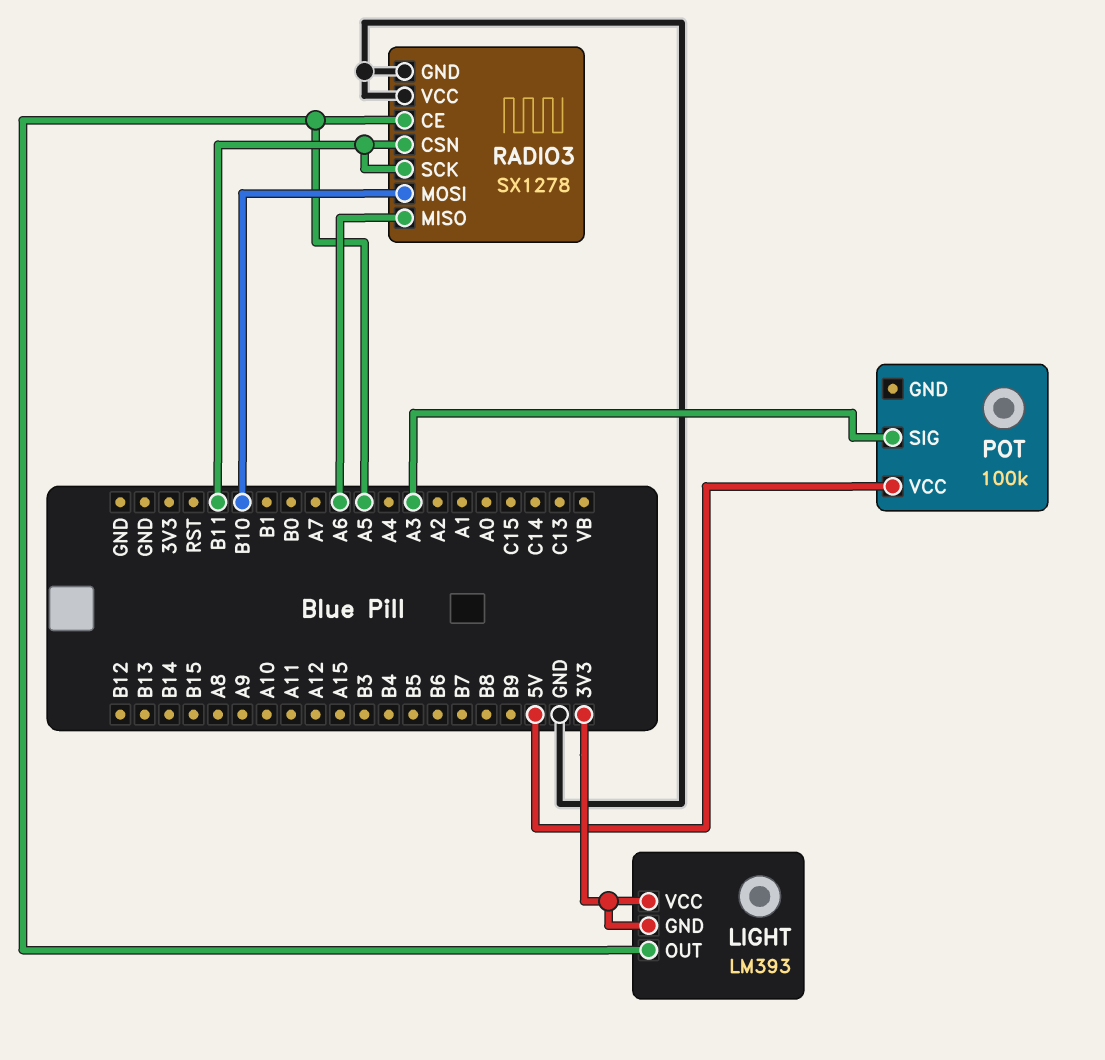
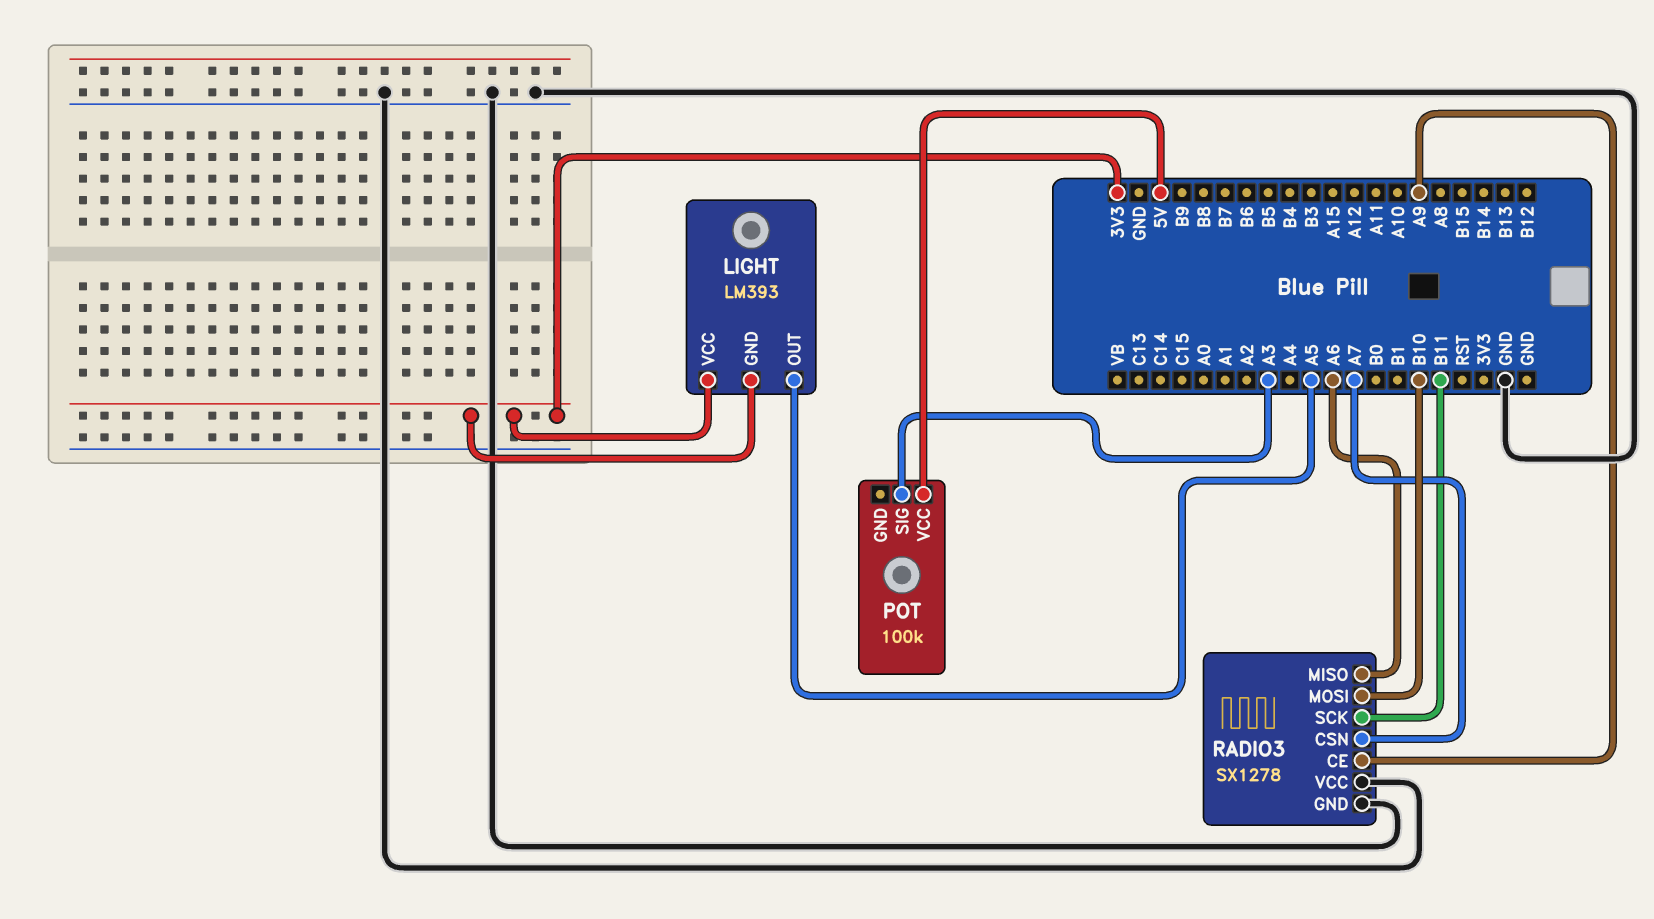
RADIO3 pin CE: A5 -> A9
RADIO3 pin CSN: B11 -> A7

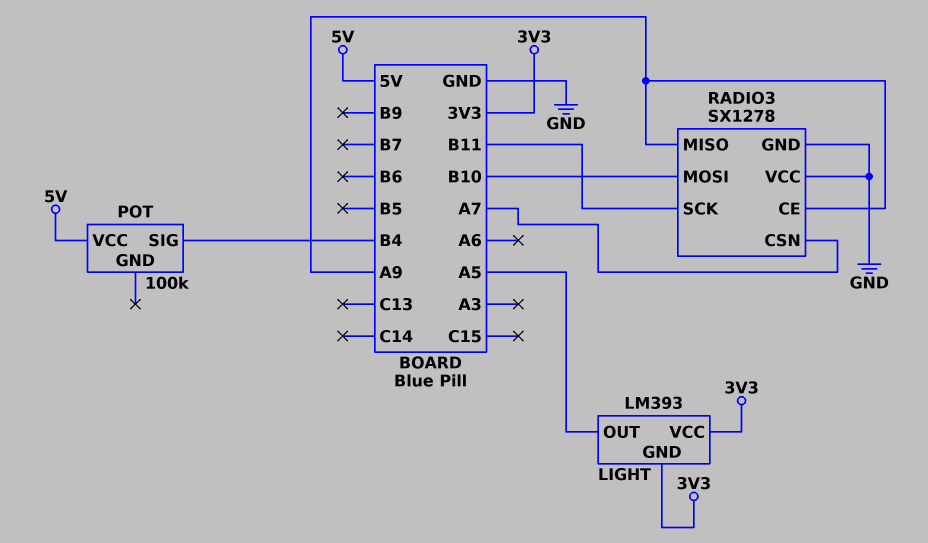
POT pin SIG: A3 -> B4
RADIO3 pin MISO: A6 -> A9

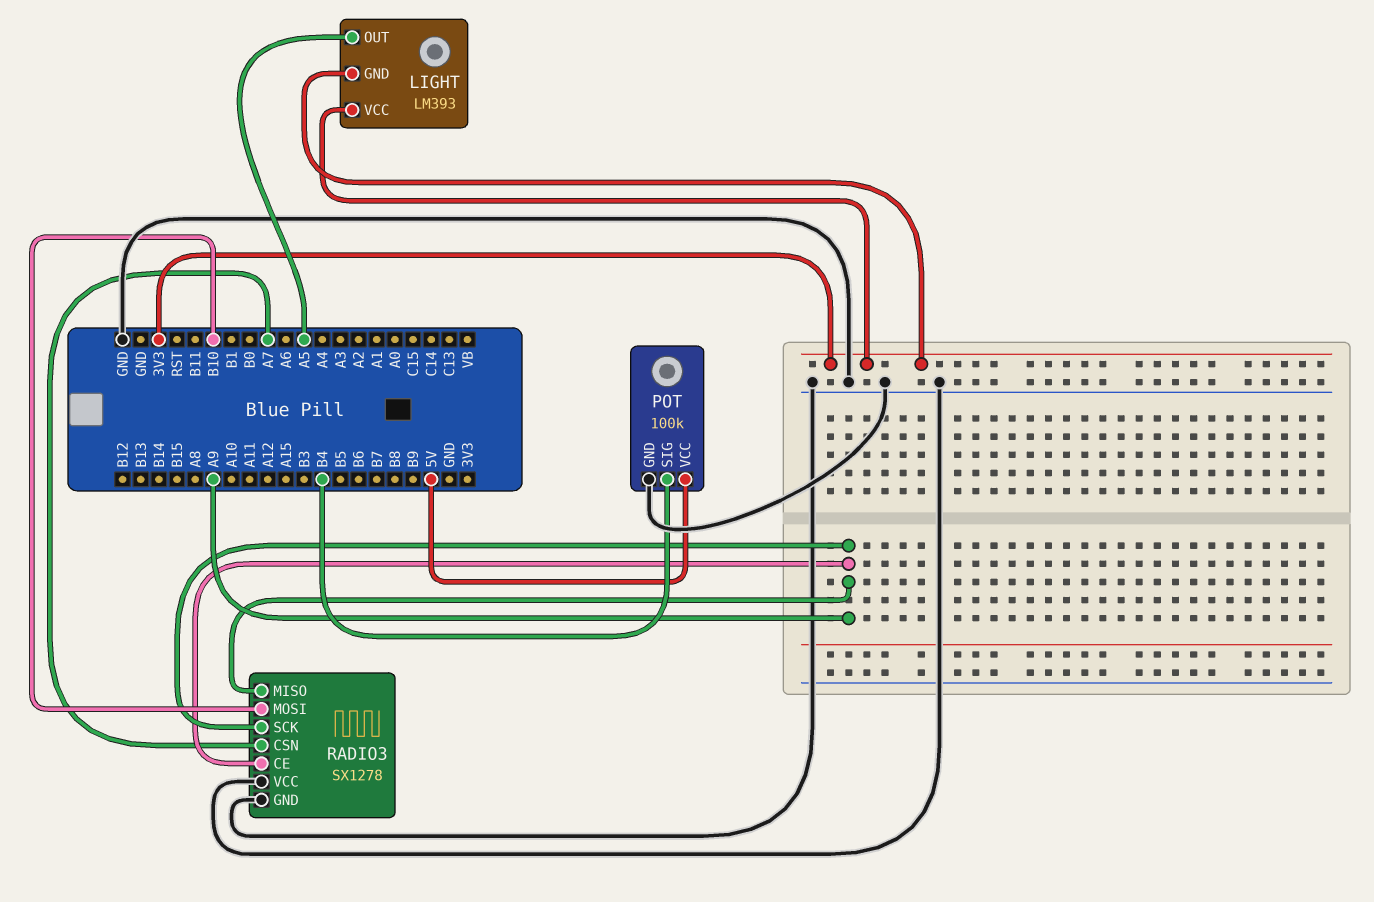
POT pin GND: none -> GND
RADIO3 pin SCK: B11 -> A9

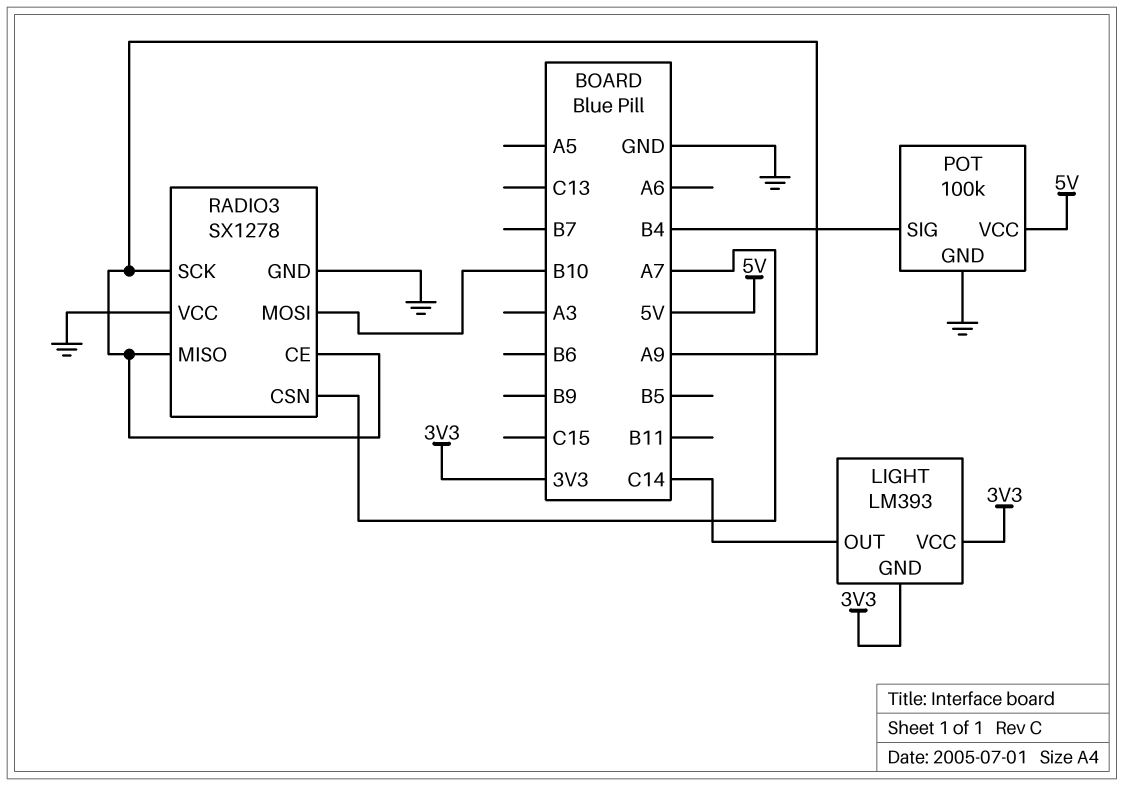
LIGHT pin OUT: A5 -> C14

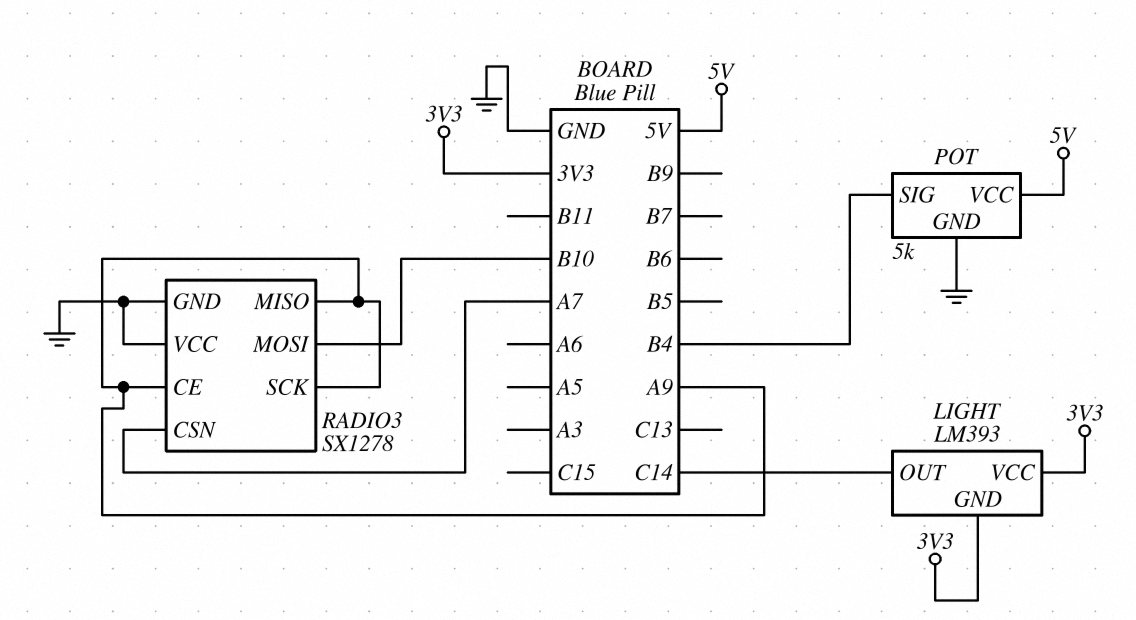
POT: 100k -> 5k

